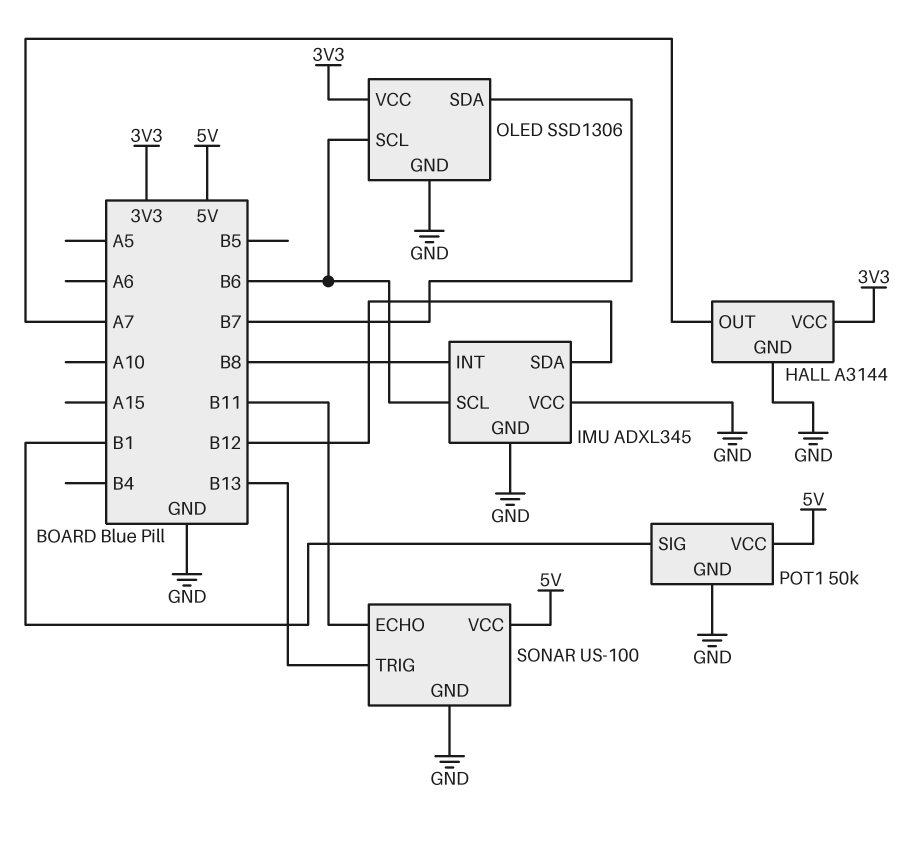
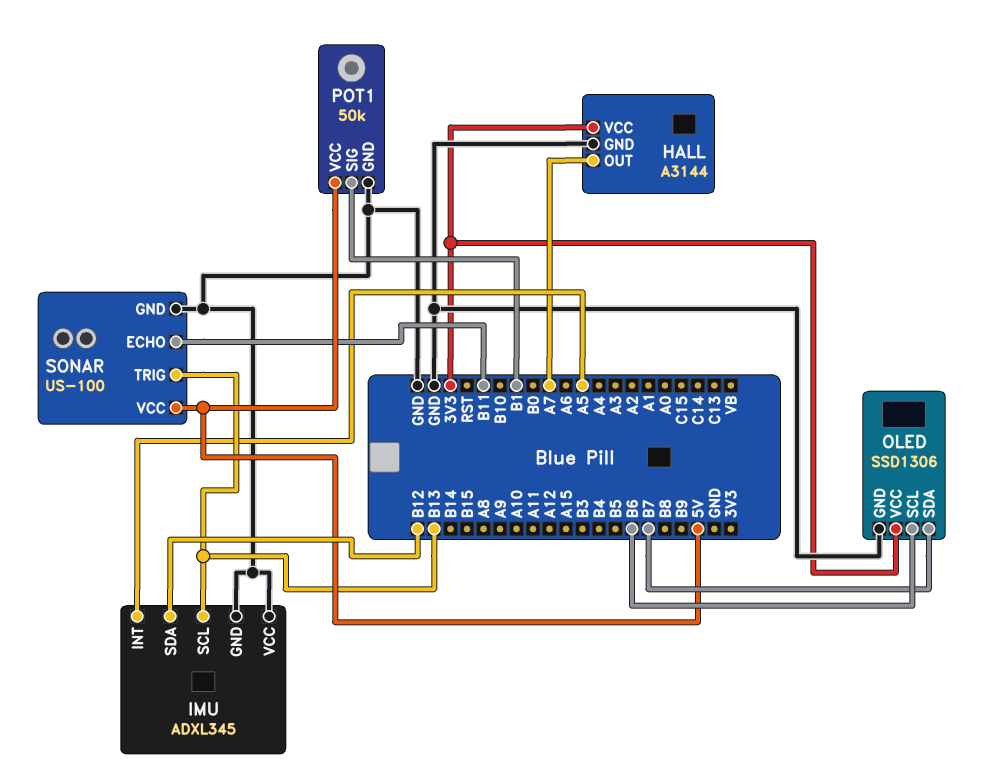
IMU pin INT: B8 -> A5
IMU pin SCL: B6 -> B13

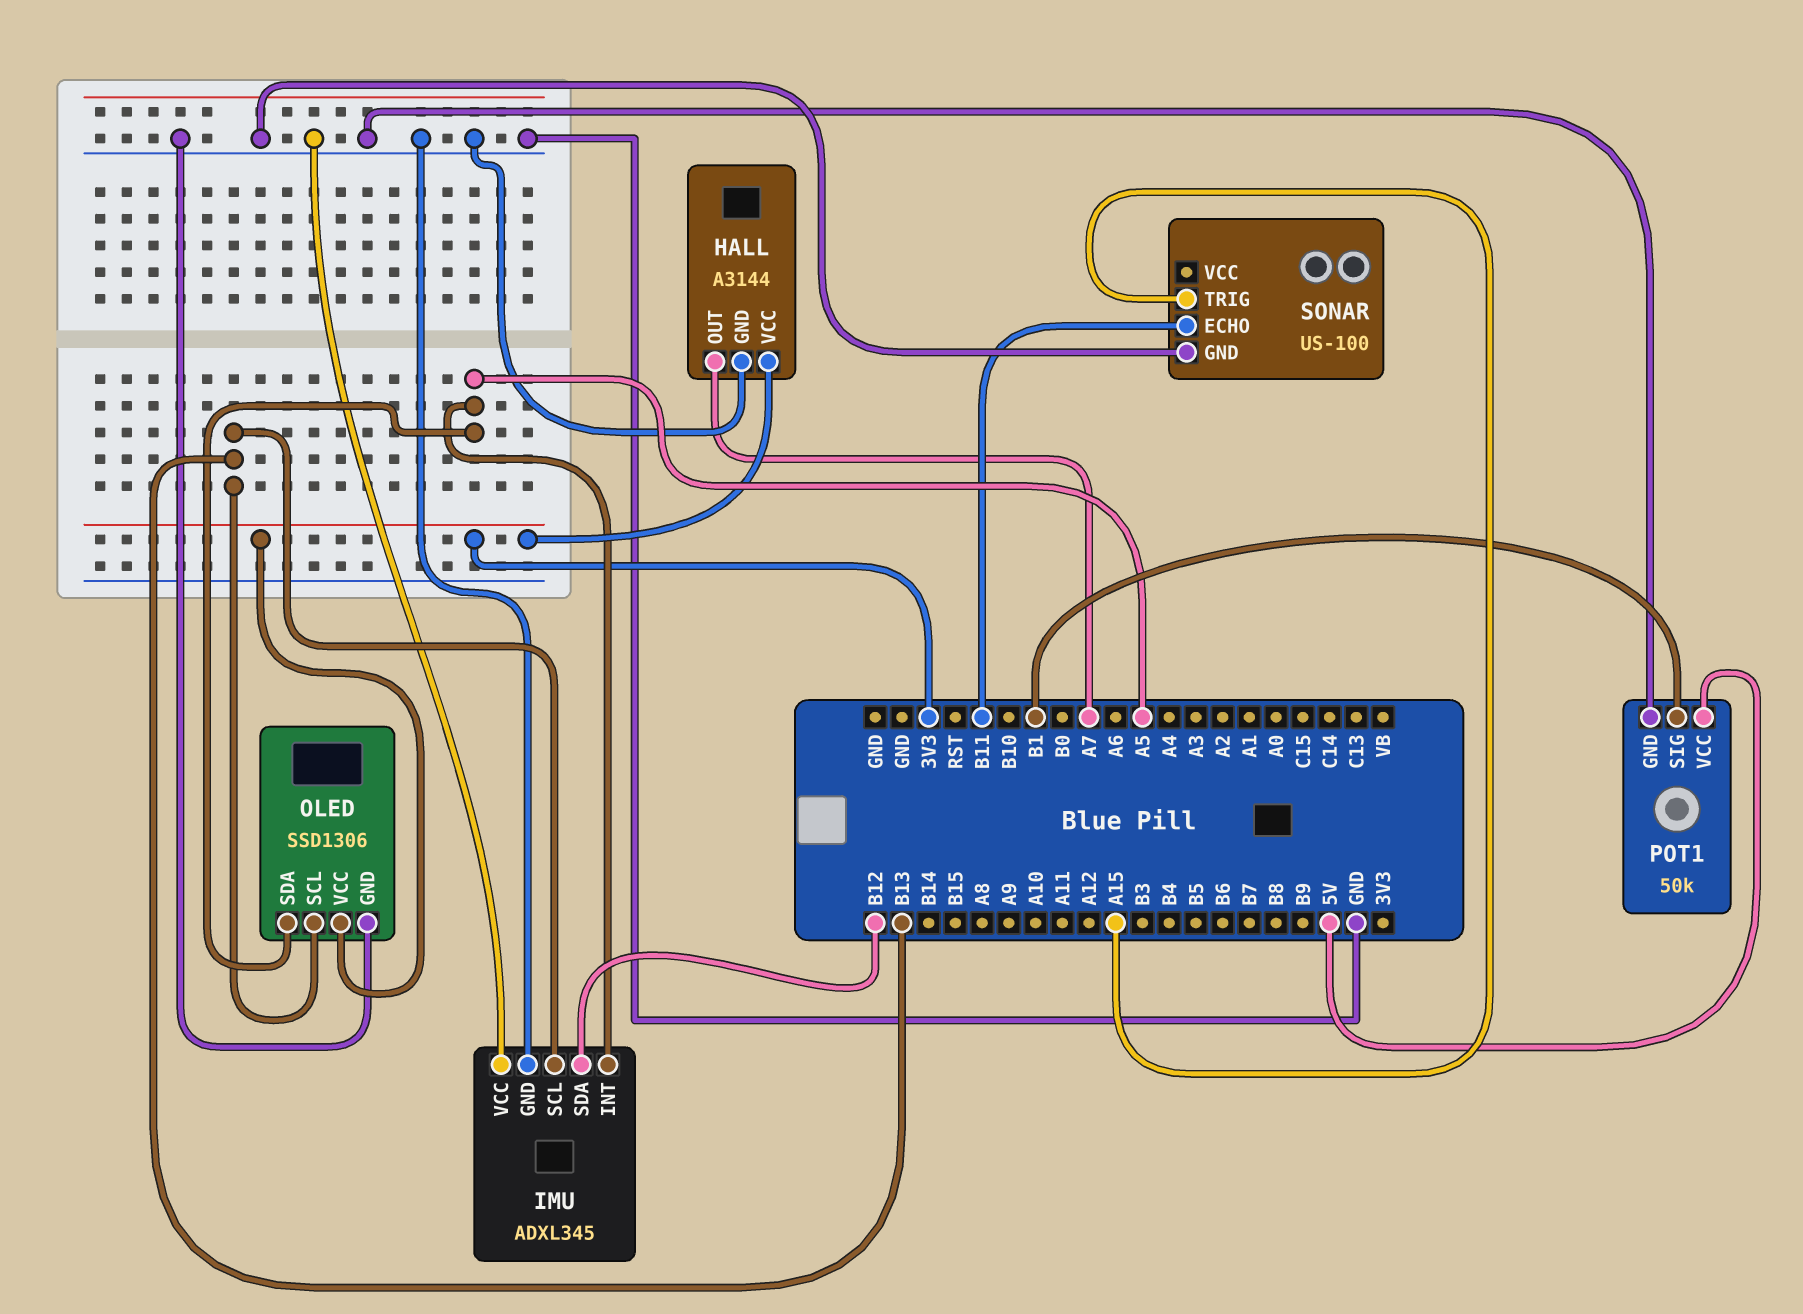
OLED pin SCL: B6 -> B13
OLED pin SDA: B7 -> A5
SONAR pin TRIG: B13 -> A15
SONAR pin VCC: 5V -> none

